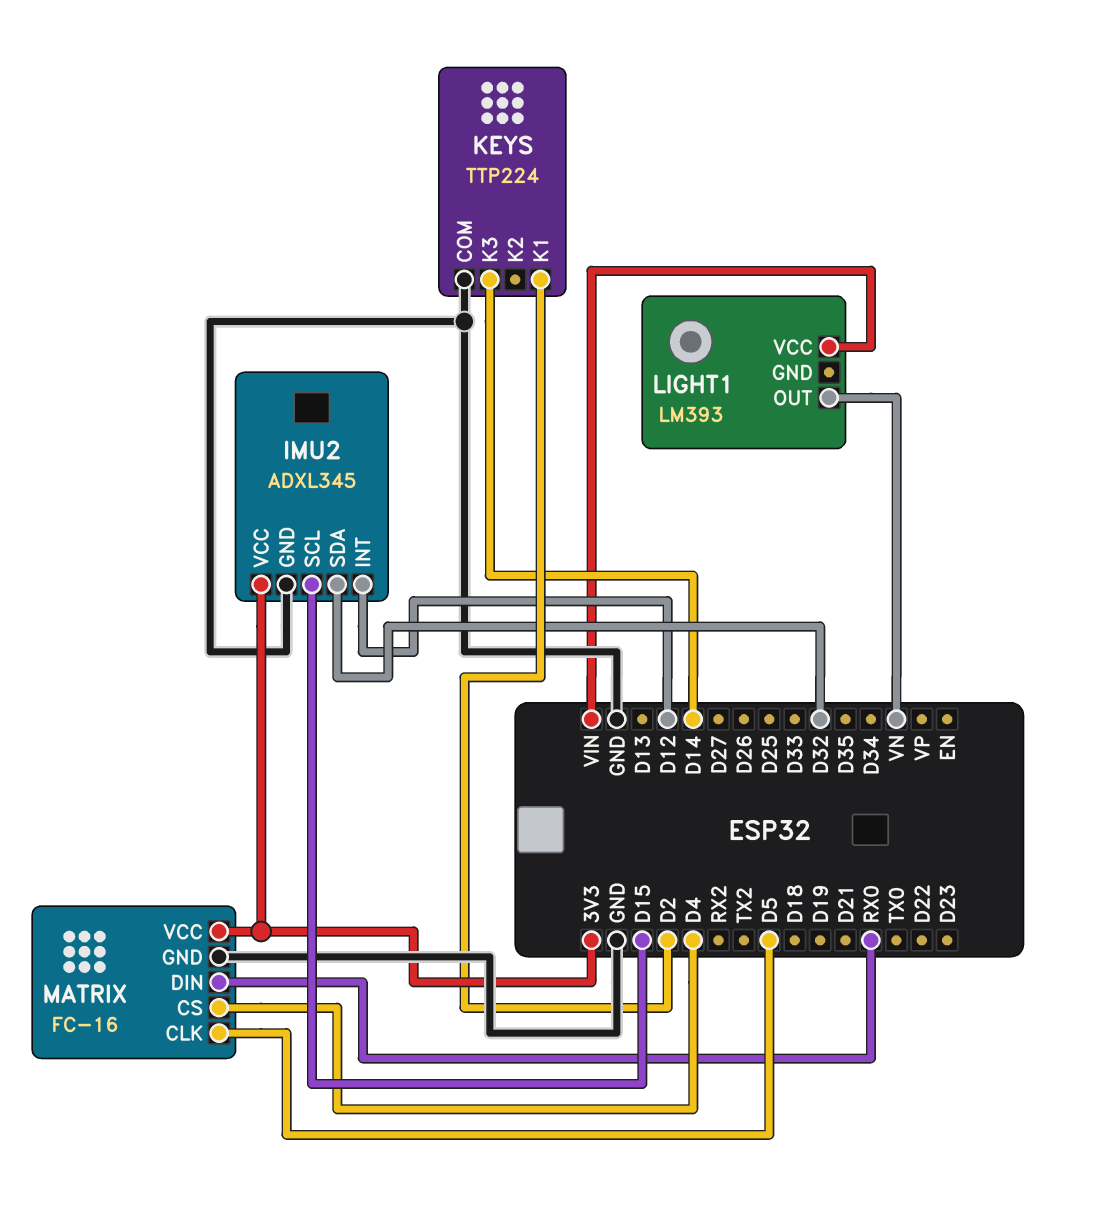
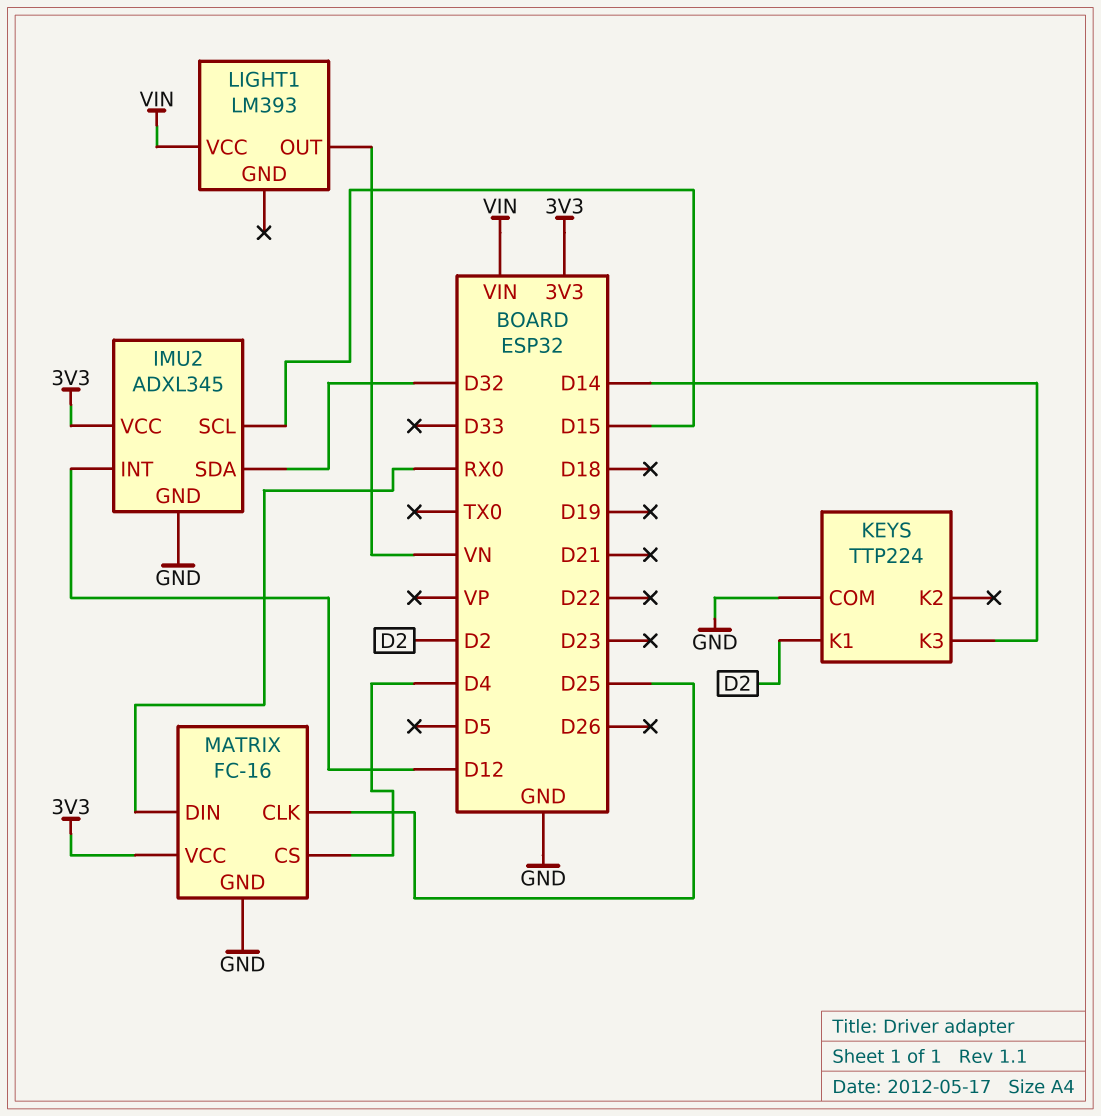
MATRIX pin CLK: D5 -> D25

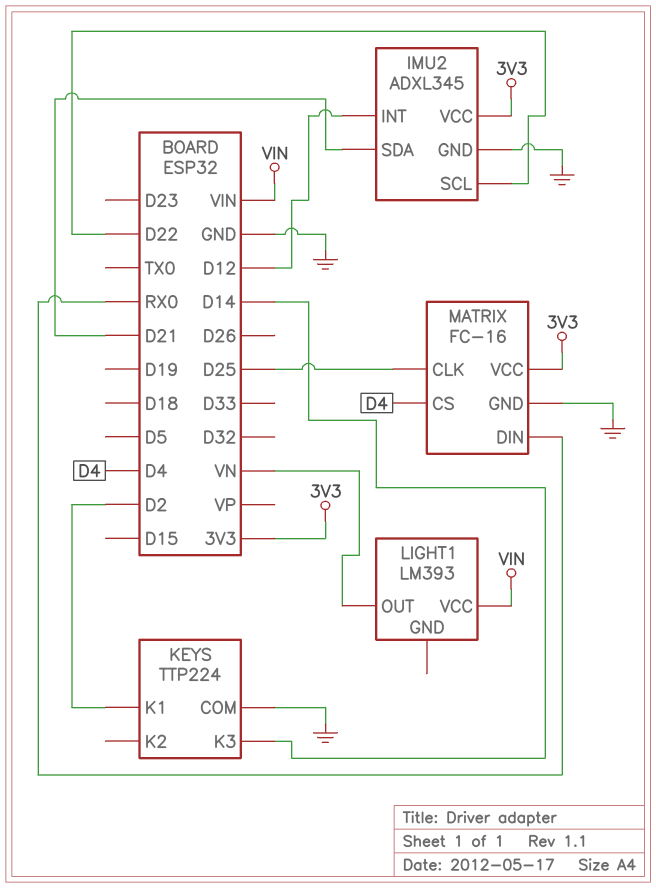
IMU2 pin SCL: D15 -> D22
IMU2 pin SDA: D32 -> D21

